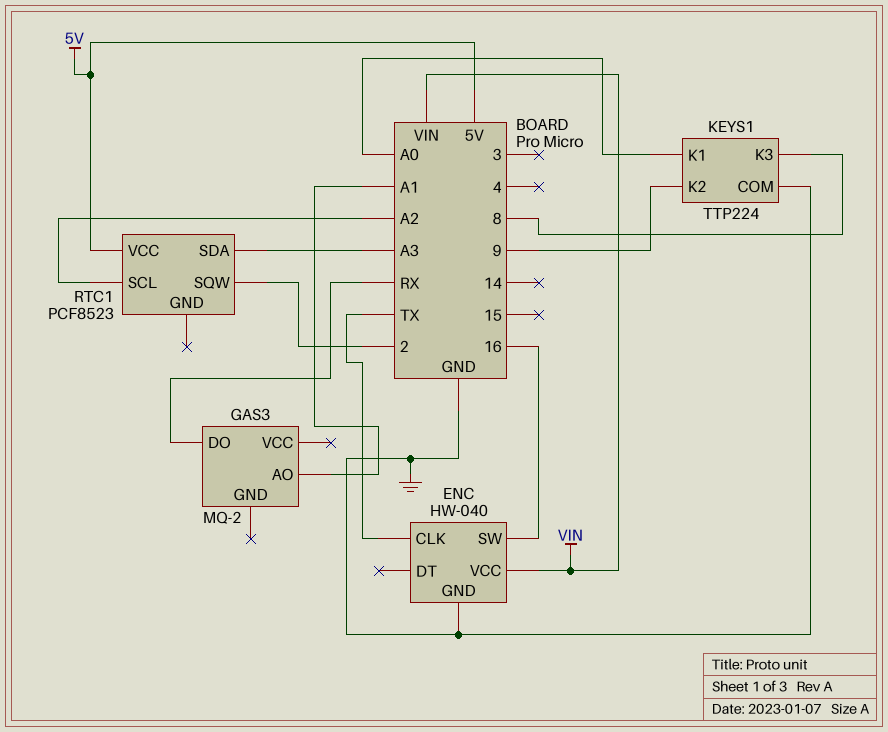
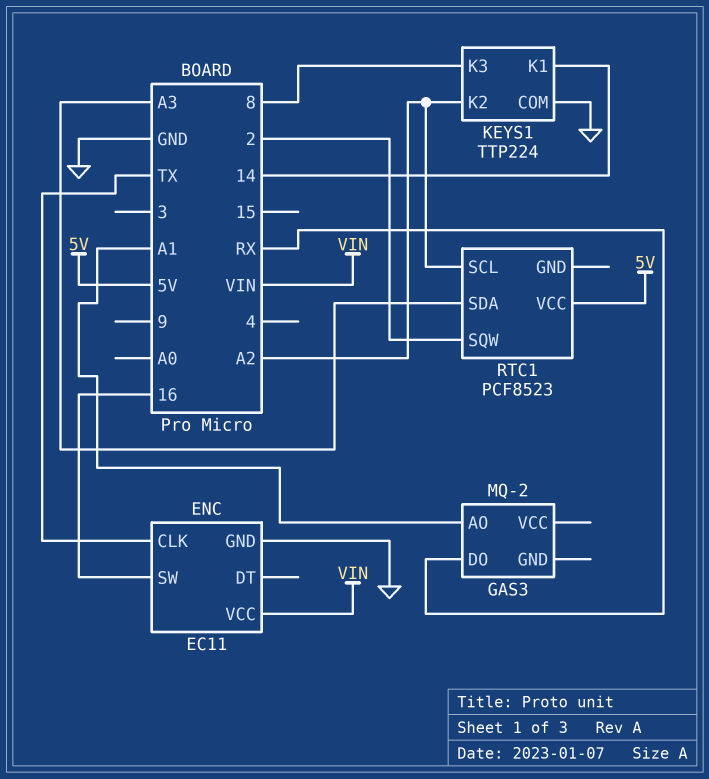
ENC: HW-040 -> EC11
KEYS1 pin K1: A0 -> 14
KEYS1 pin K2: 9 -> A2

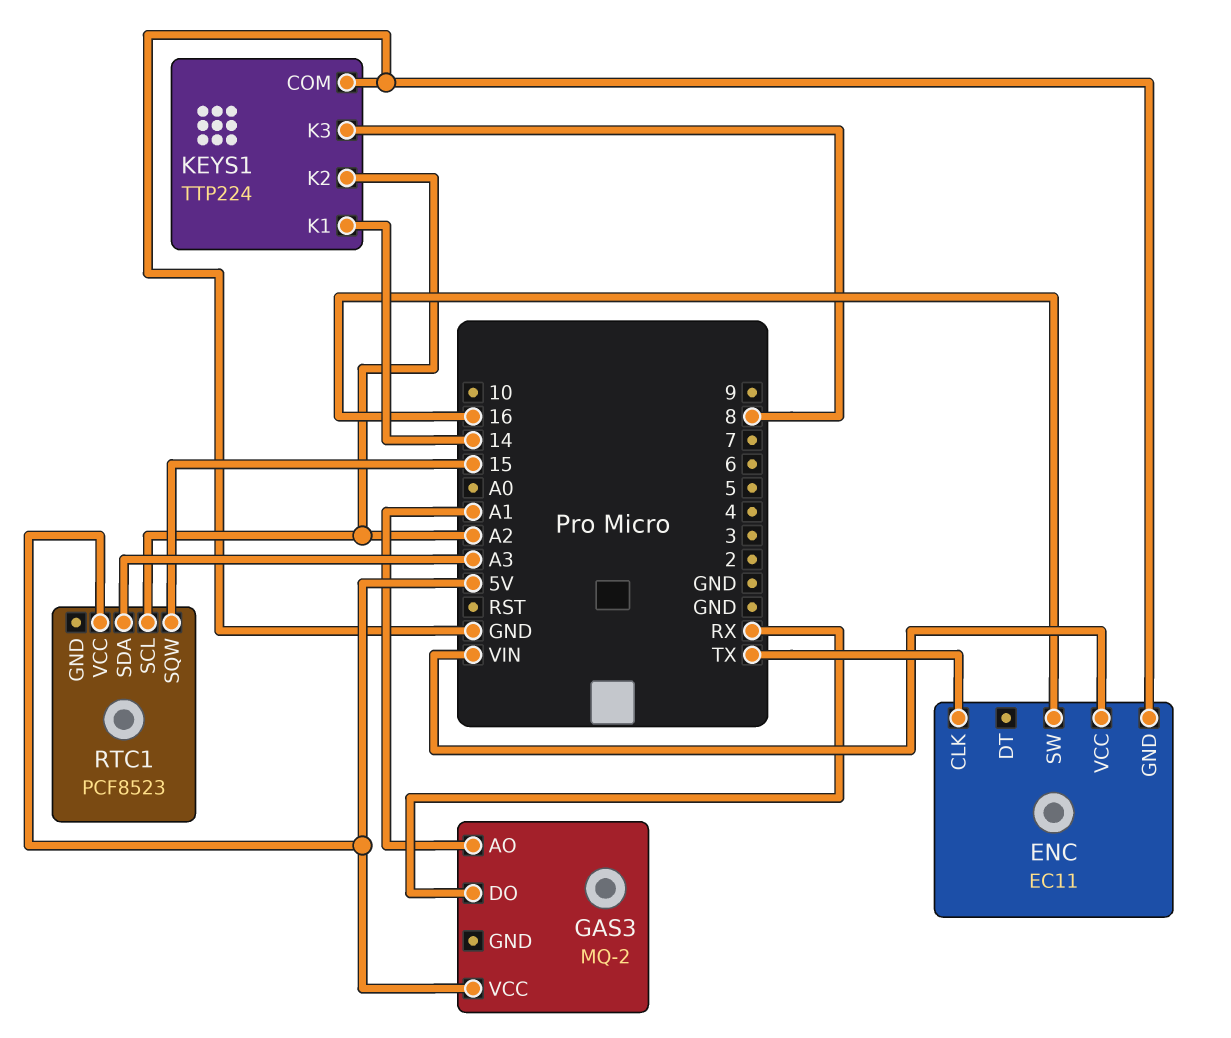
GAS3 pin VCC: none -> 5V
RTC1 pin SQW: 2 -> 15

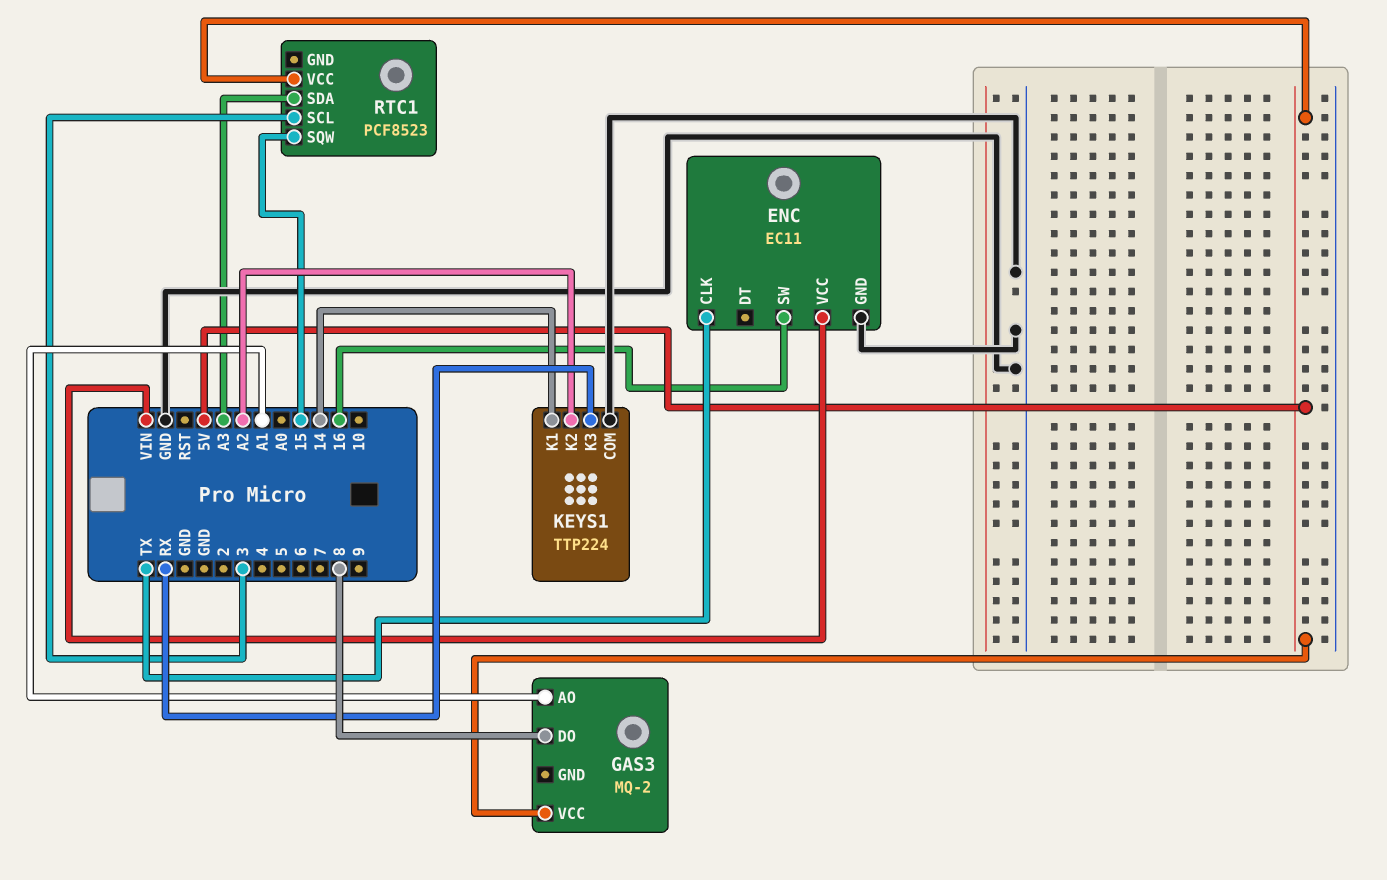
GAS3 pin DO: RX -> 8
KEYS1 pin K3: 8 -> RX
RTC1 pin SCL: A2 -> 3

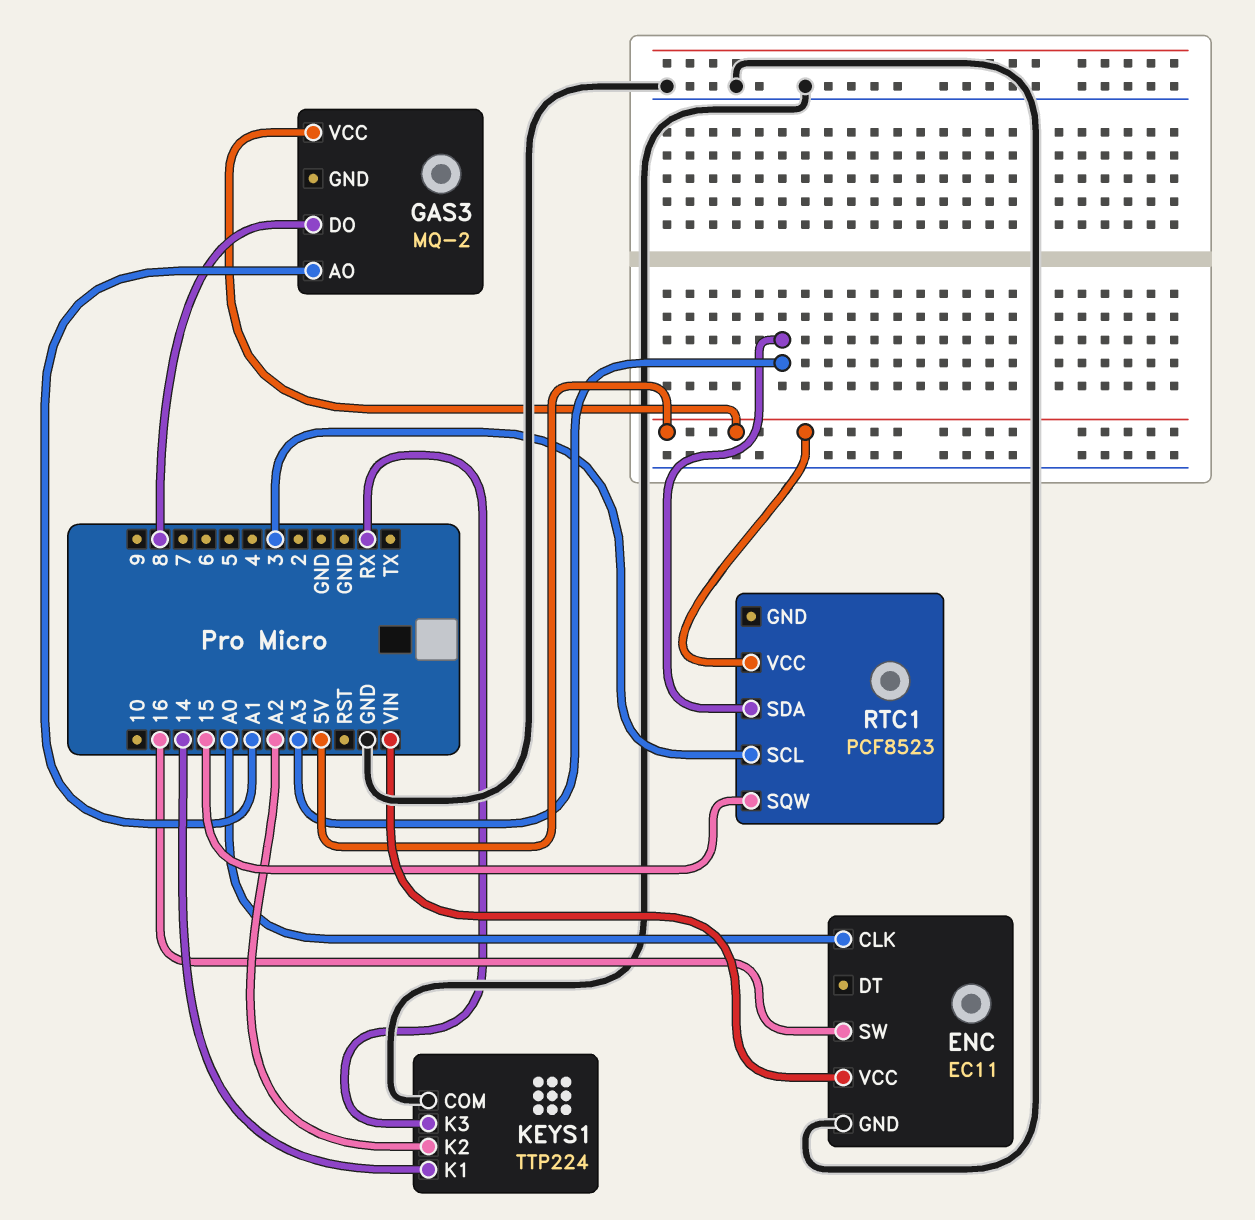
ENC pin CLK: TX -> A0

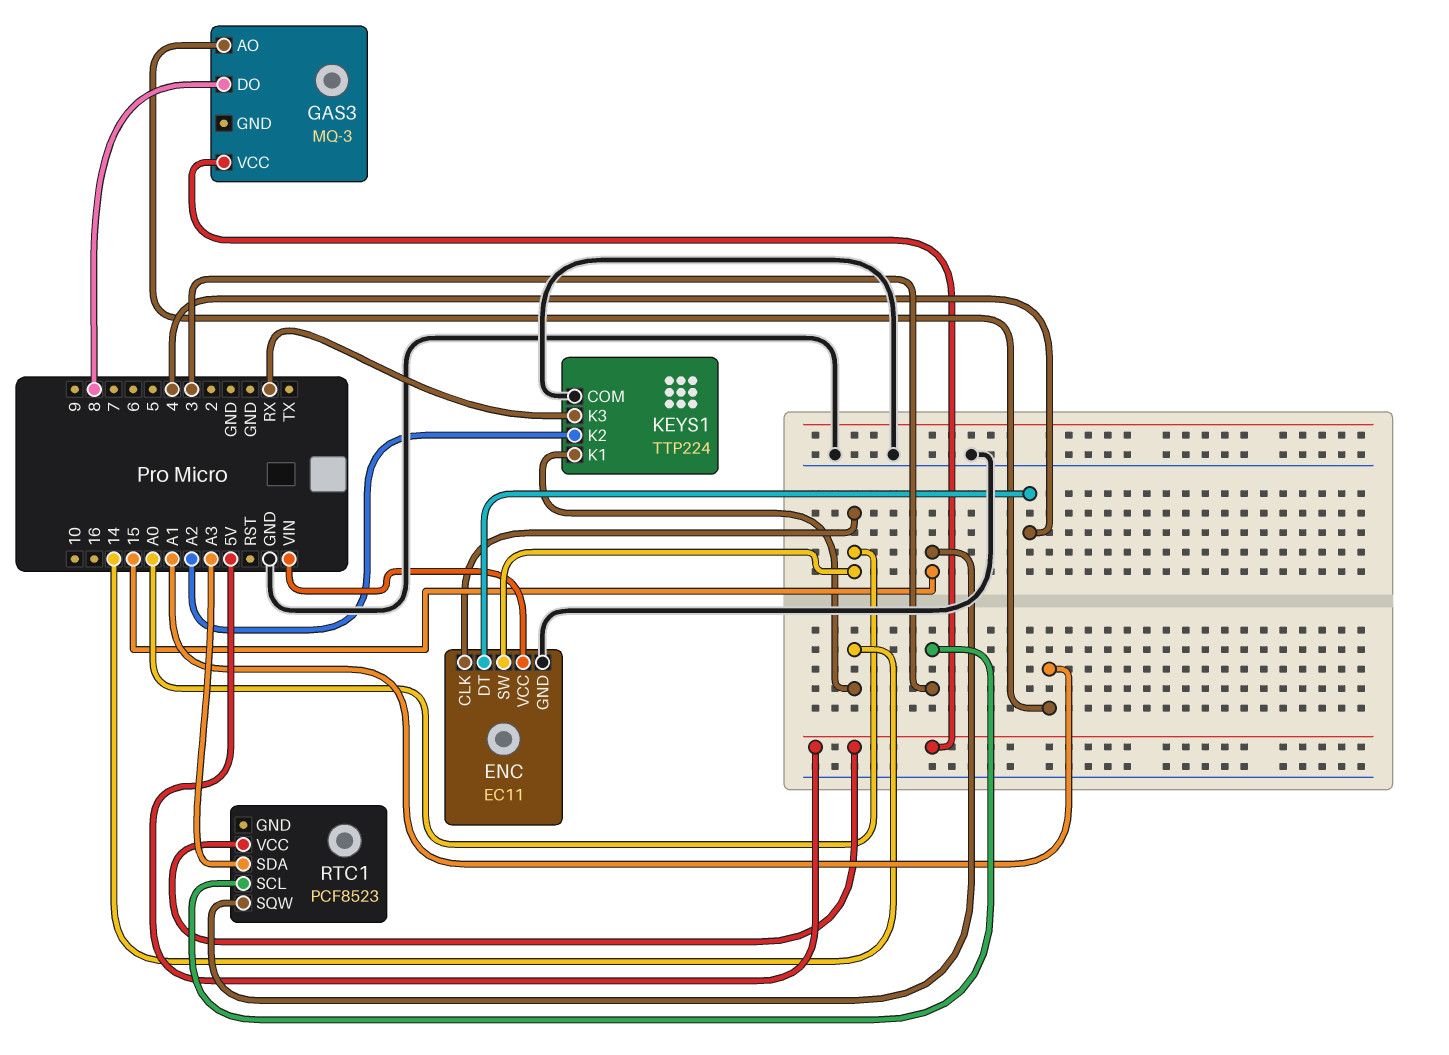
ENC pin DT: none -> 4
ENC pin SW: 16 -> A0
GAS3: MQ-2 -> MQ-3

